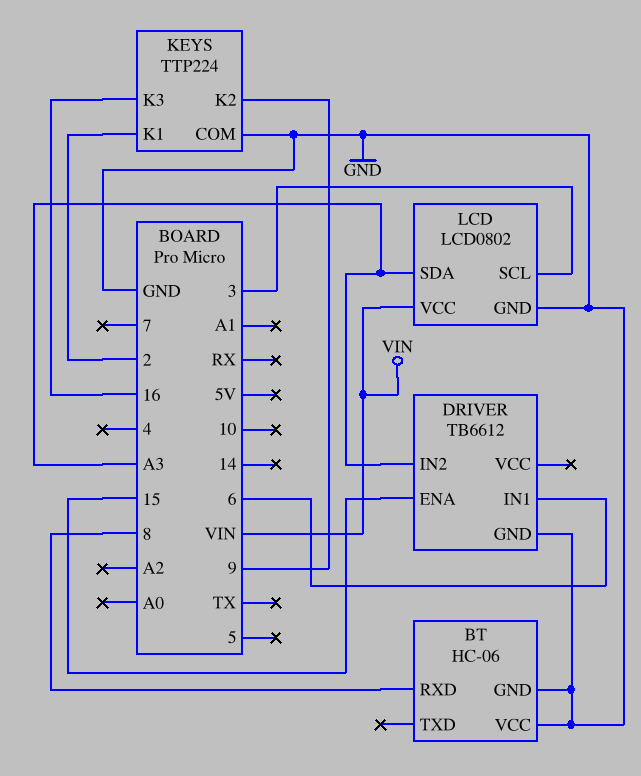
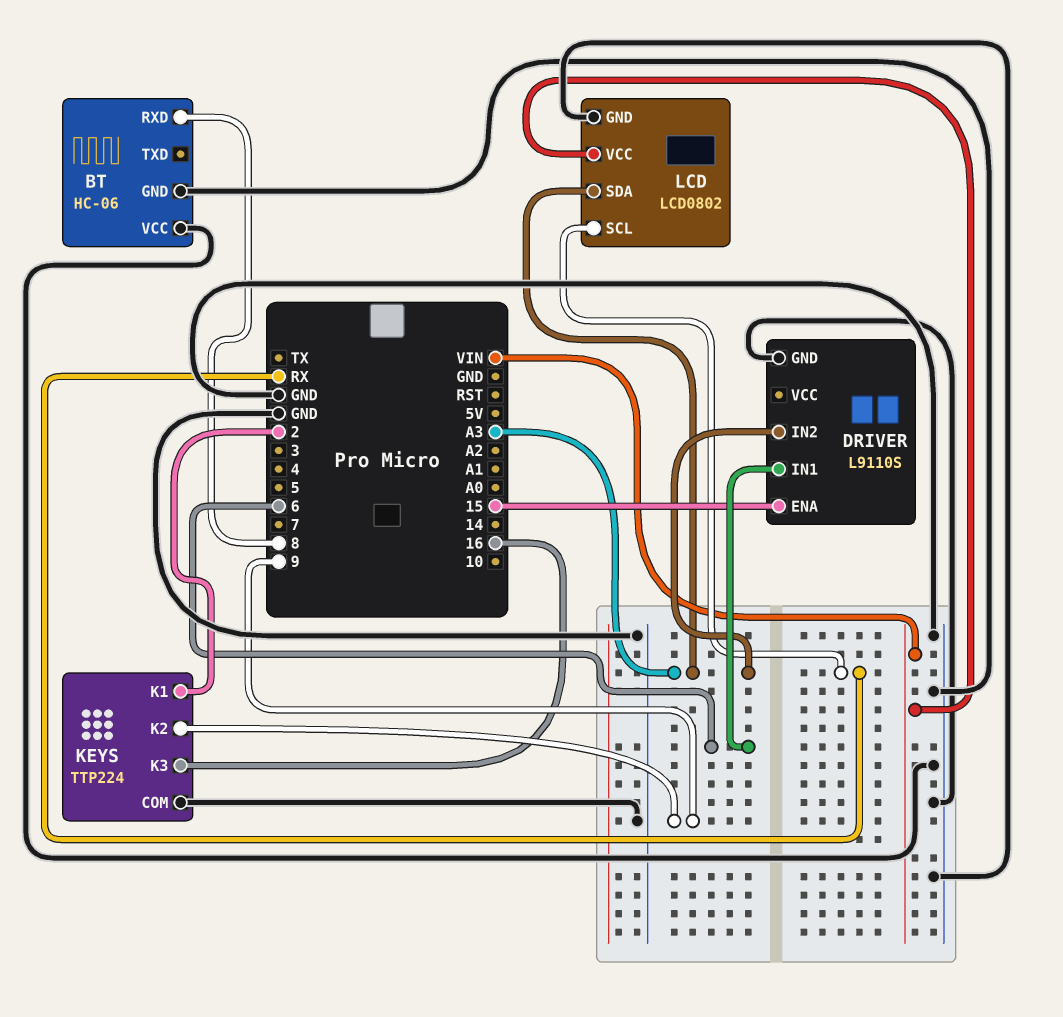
DRIVER: TB6612 -> L9110S
LCD pin SCL: 3 -> RX

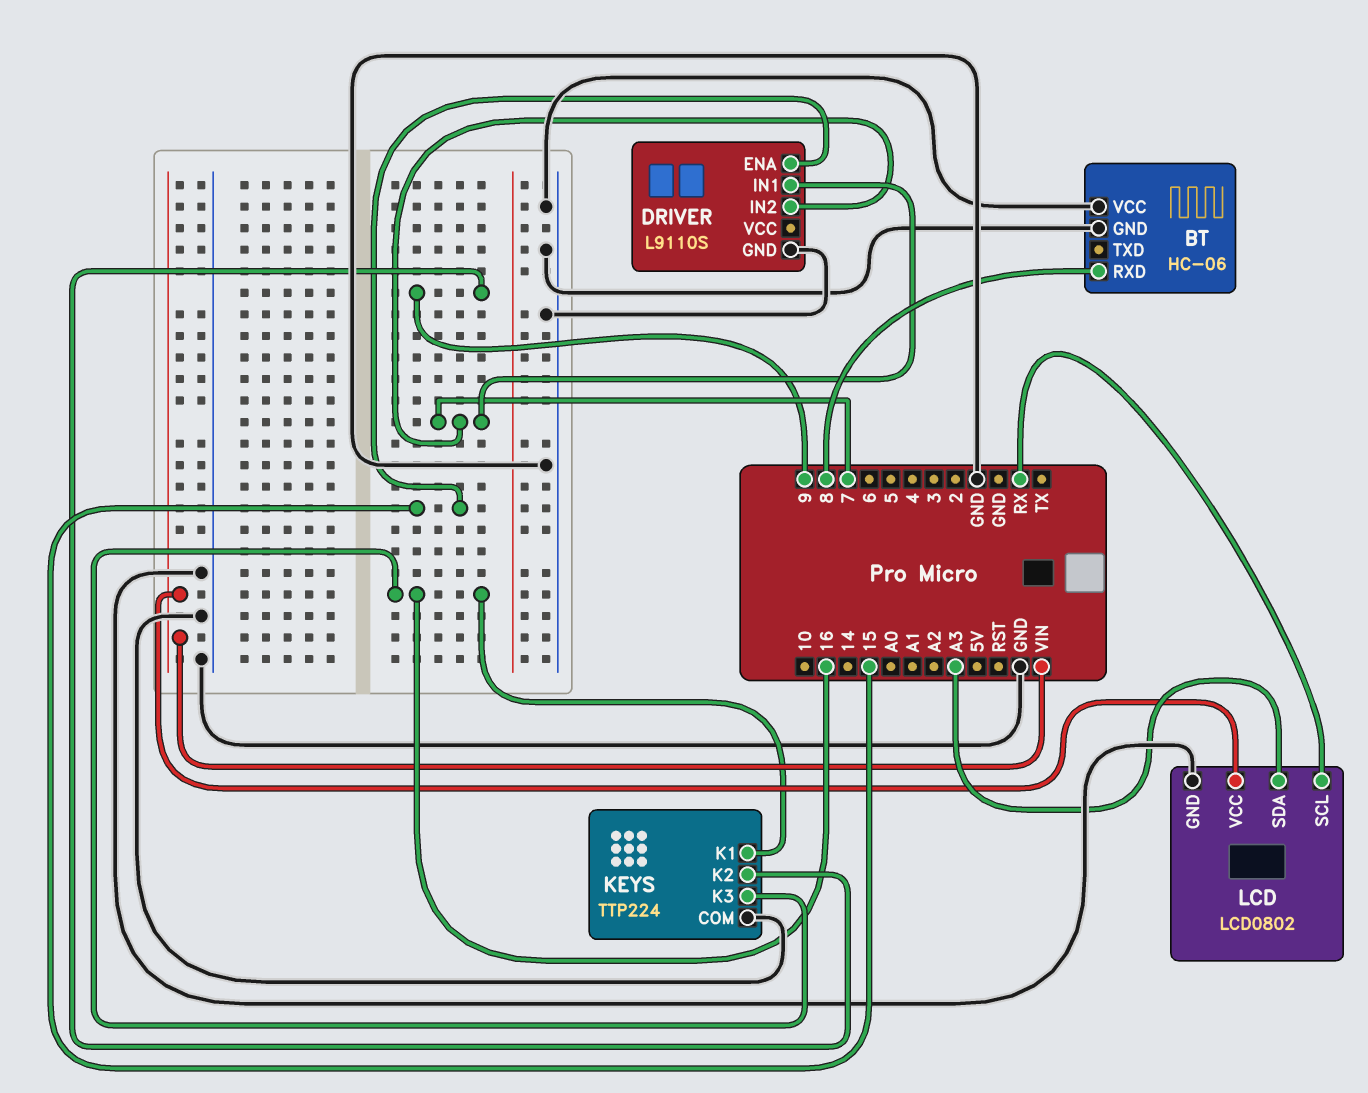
DRIVER pin IN1: 6 -> 7
DRIVER pin IN2: A3 -> 7
KEYS pin K1: 2 -> 16

